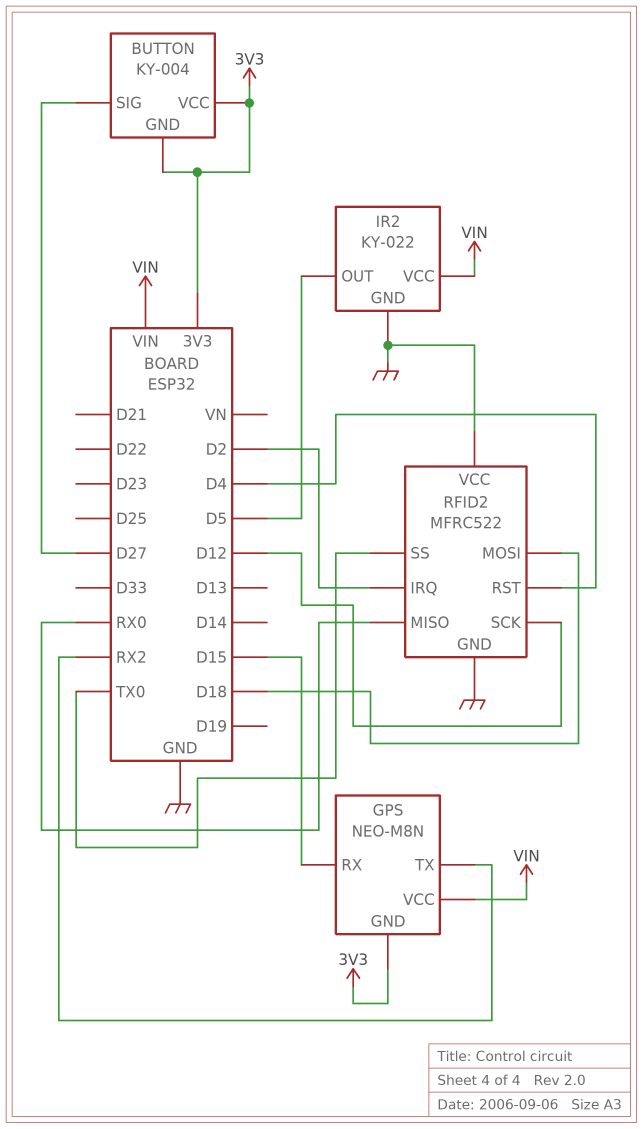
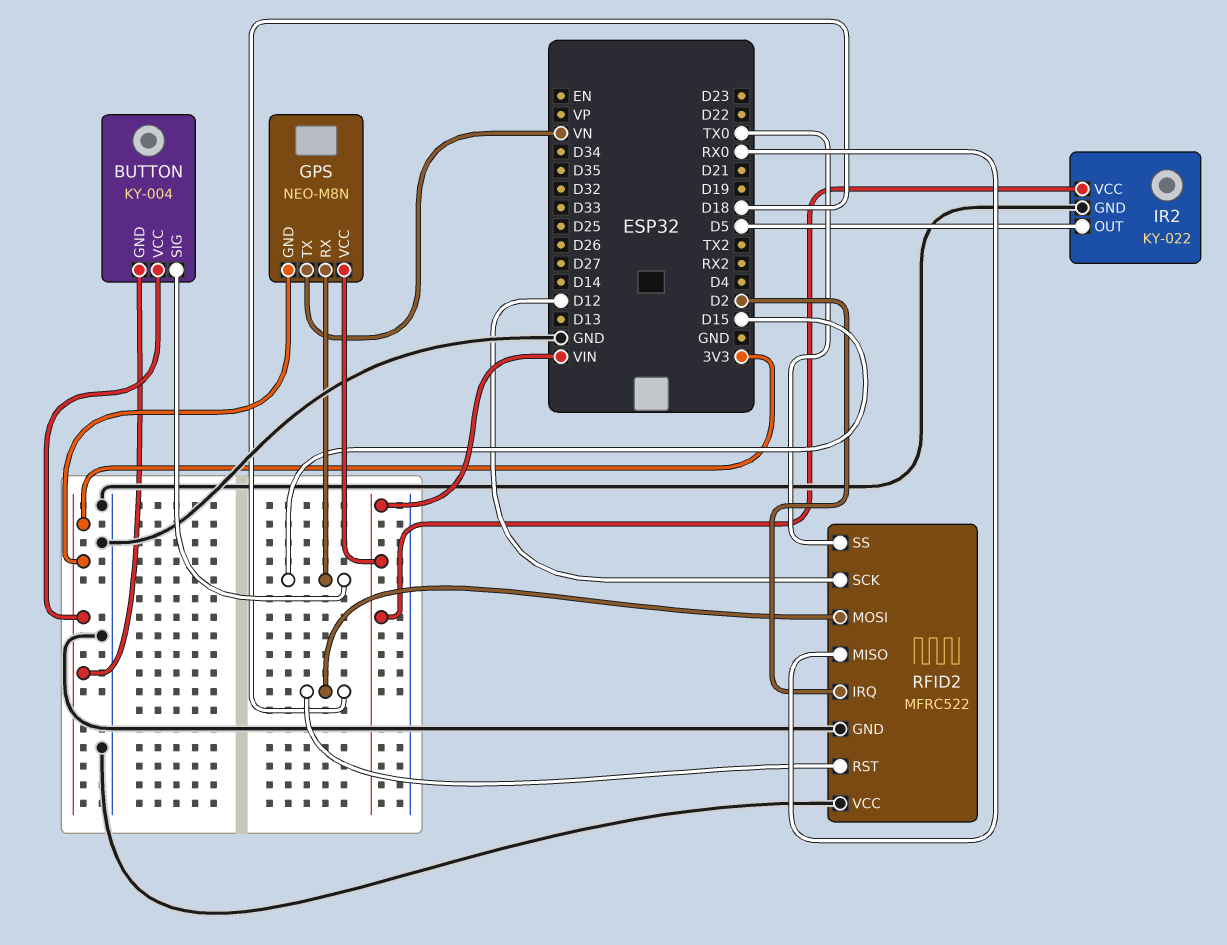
BUTTON pin SIG: D27 -> D15
GPS pin TX: RX2 -> VN
RFID2 pin RST: D4 -> D18

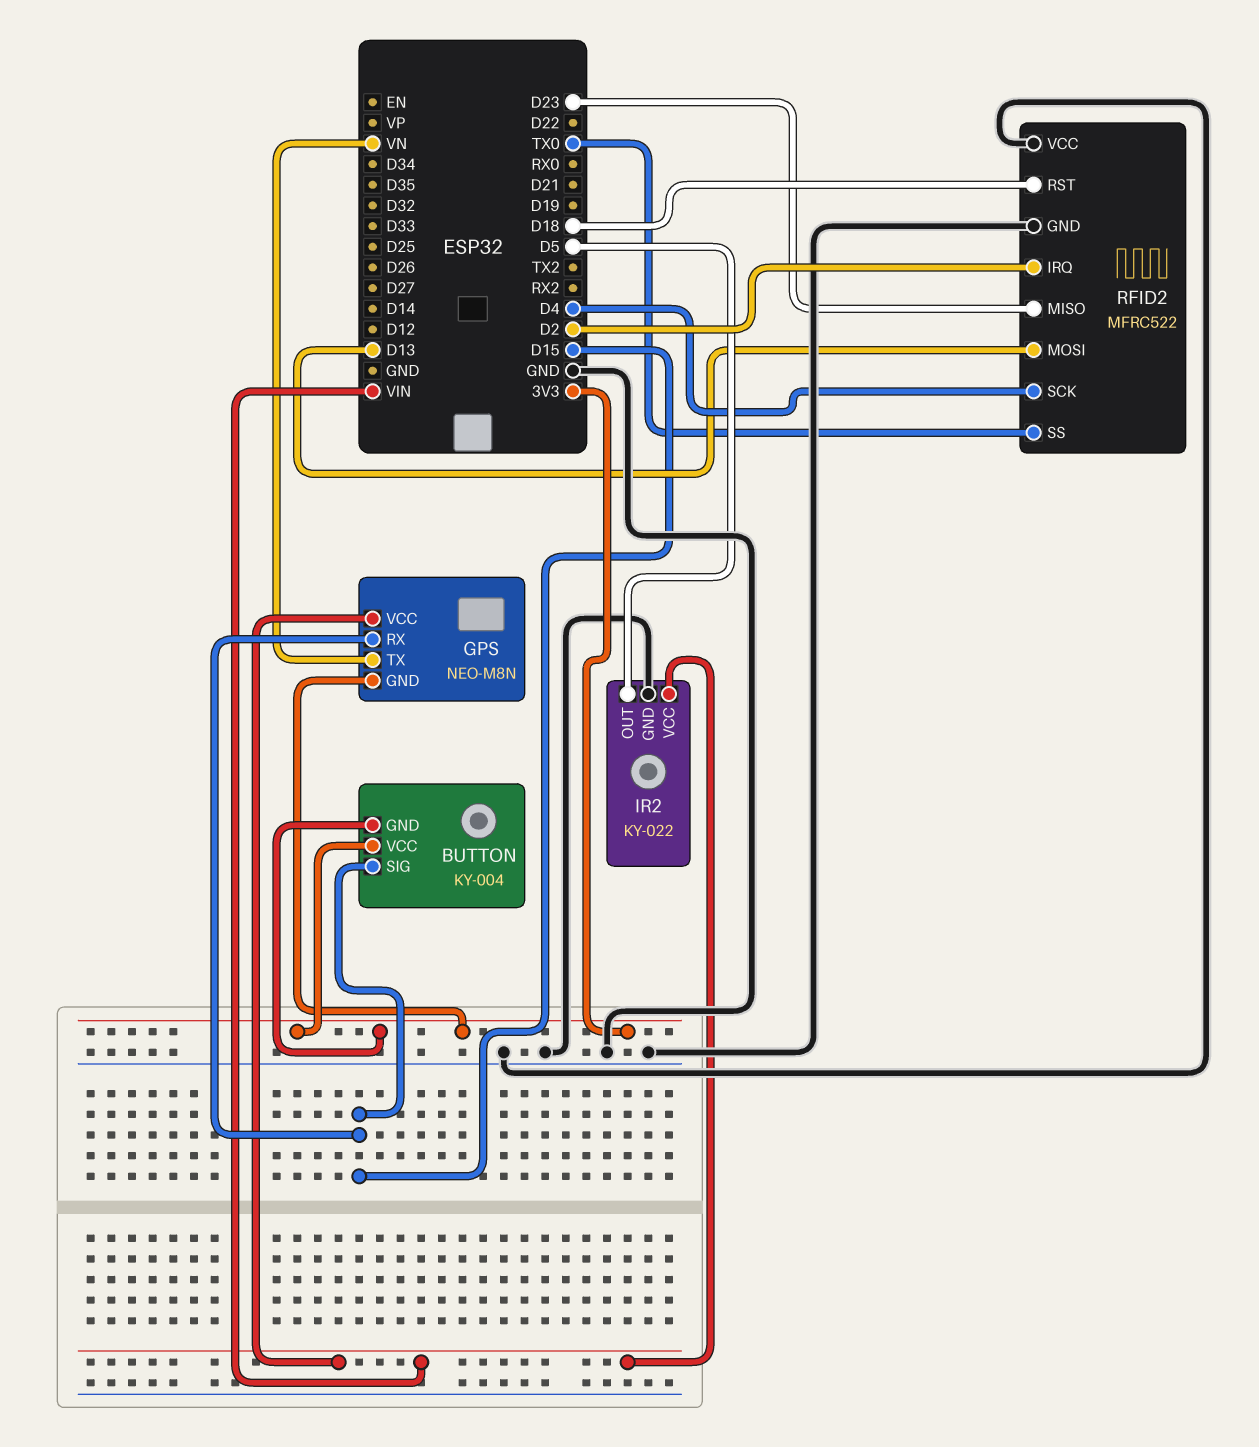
RFID2 pin MISO: RX0 -> D23
RFID2 pin MOSI: D18 -> D13
RFID2 pin SCK: D12 -> D4

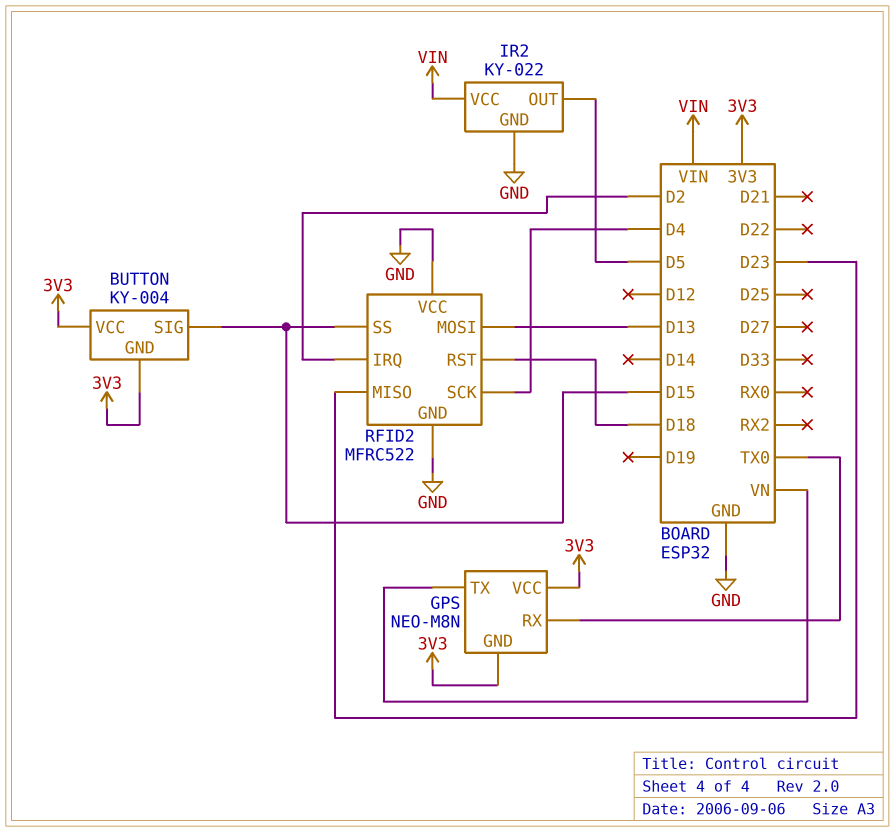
GPS pin RX: D15 -> TX0
GPS pin VCC: VIN -> 3V3
RFID2 pin SS: TX0 -> D15

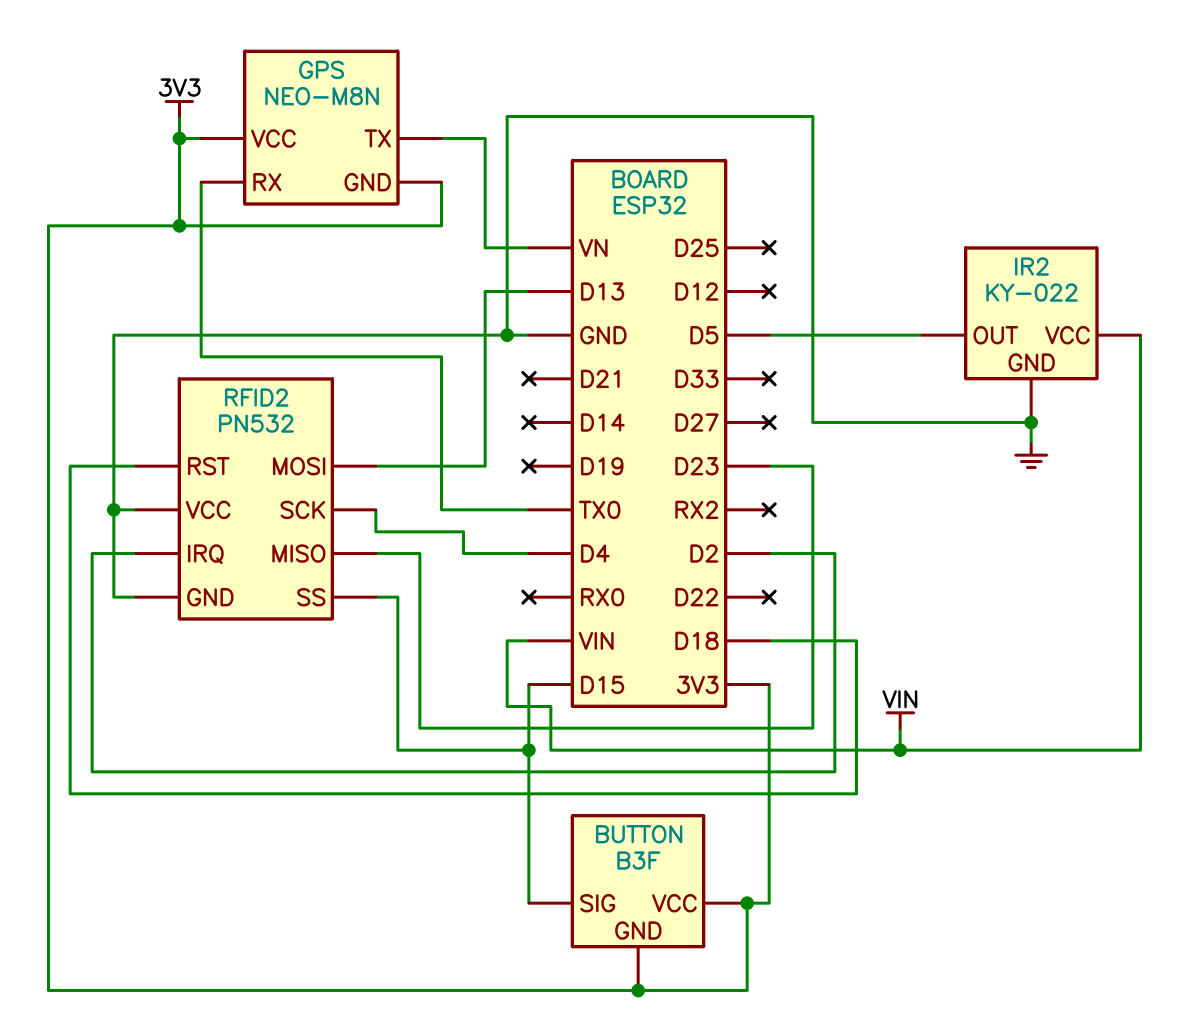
BUTTON: KY-004 -> B3F
RFID2: MFRC522 -> PN532

